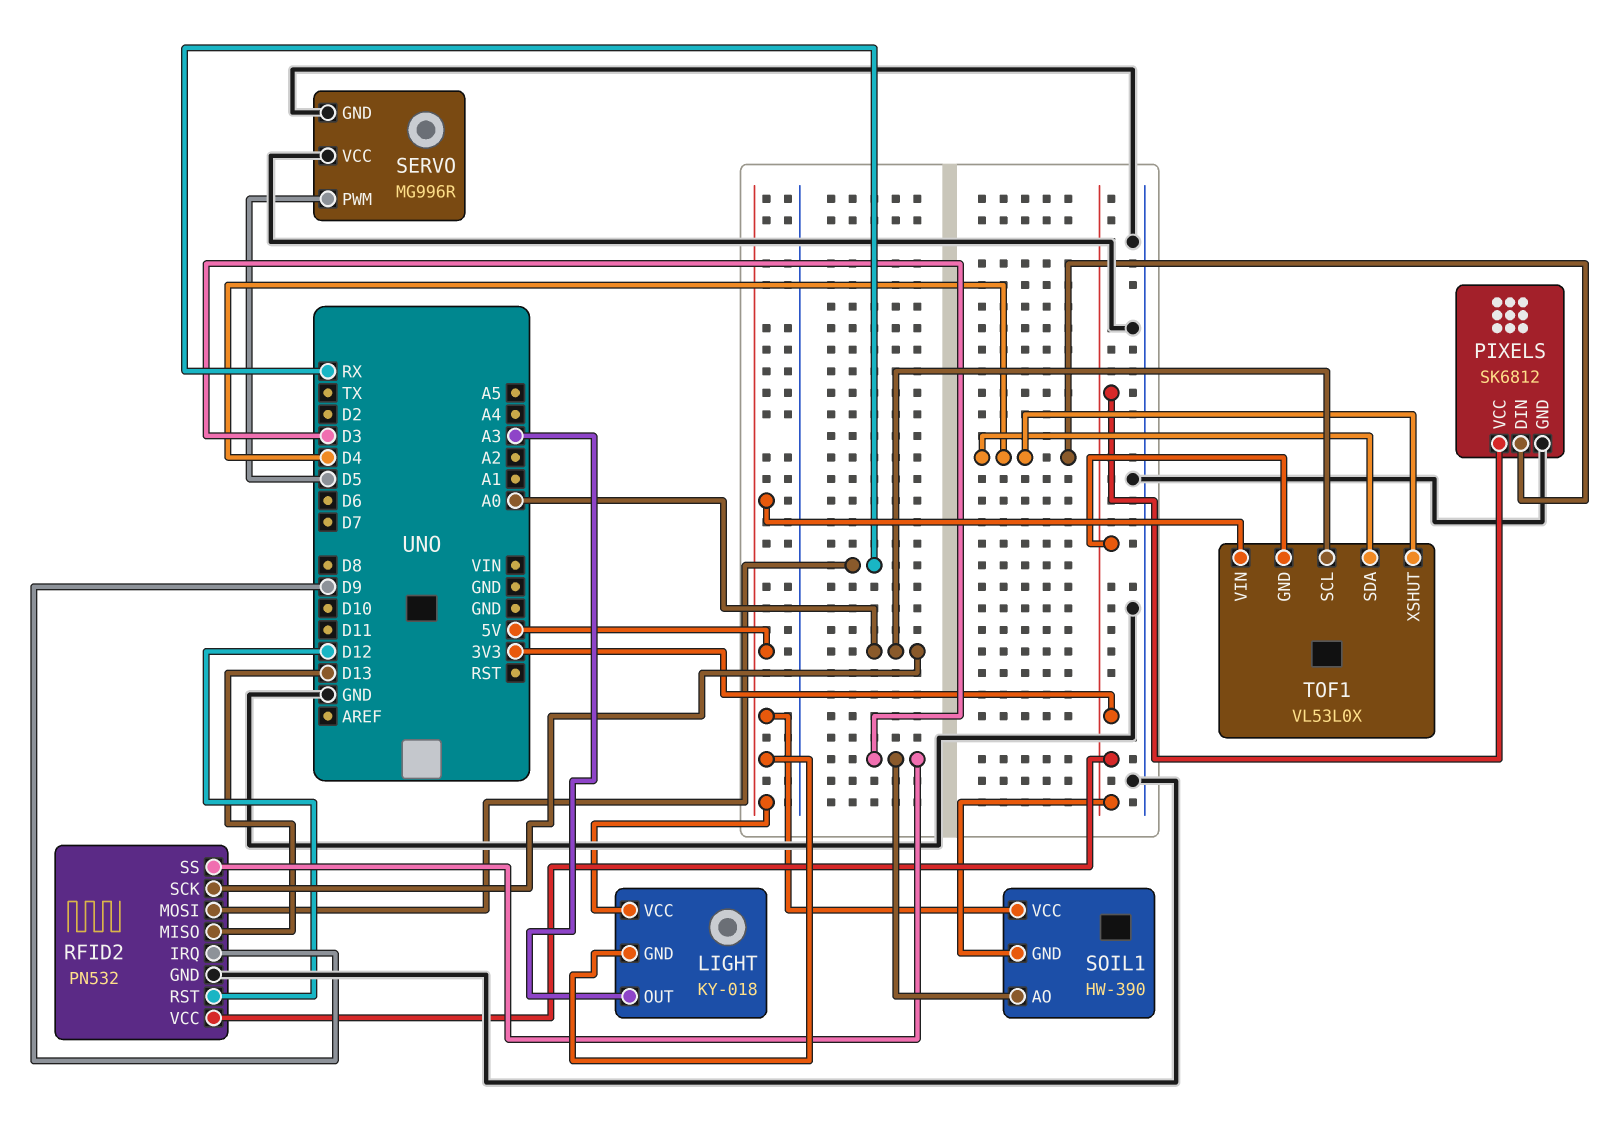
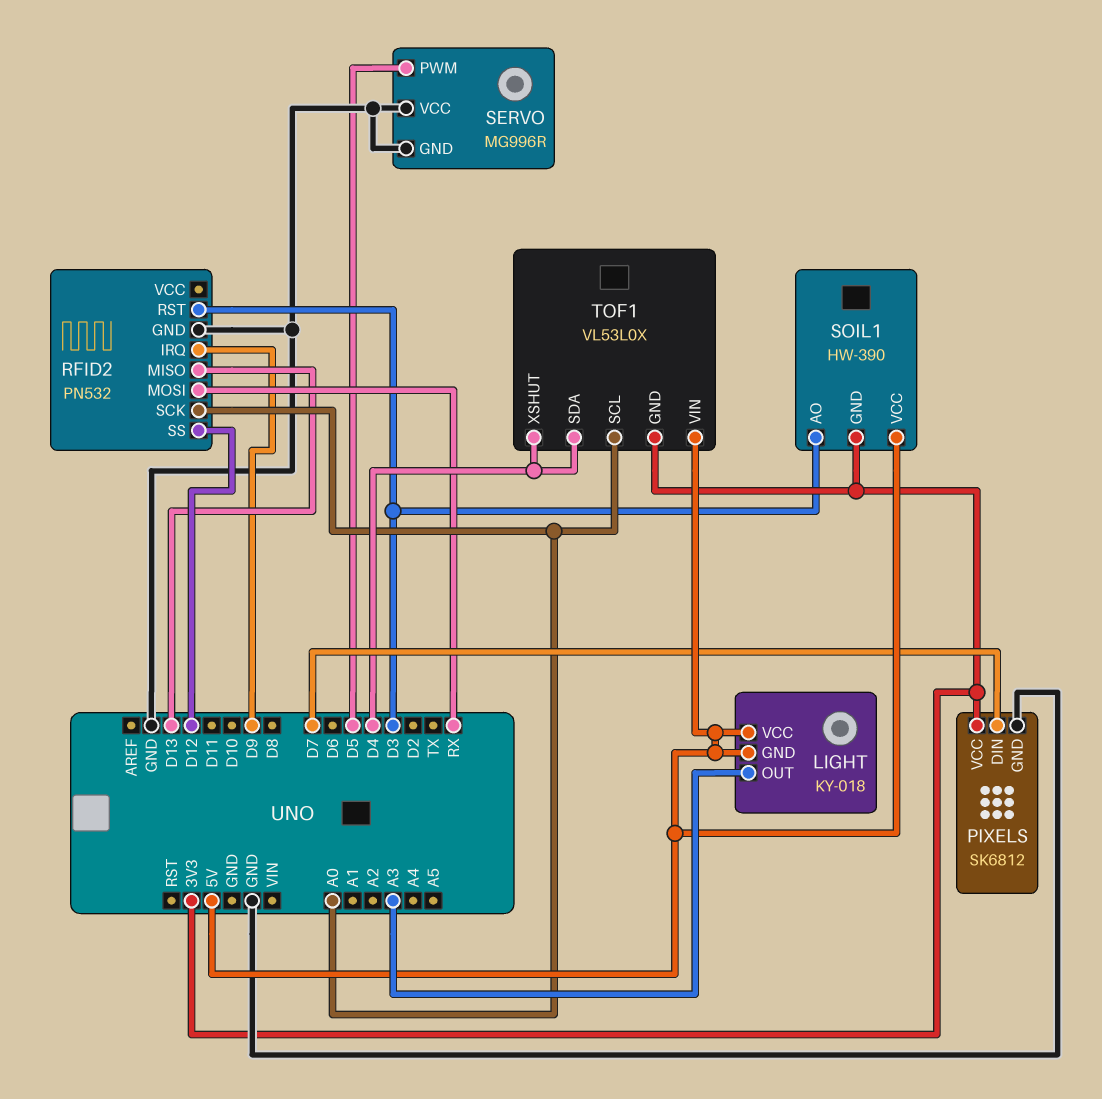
PIXELS pin DIN: D4 -> D7
RFID2 pin RST: D12 -> D3
RFID2 pin SS: D3 -> D12
RFID2 pin VCC: 3V3 -> none

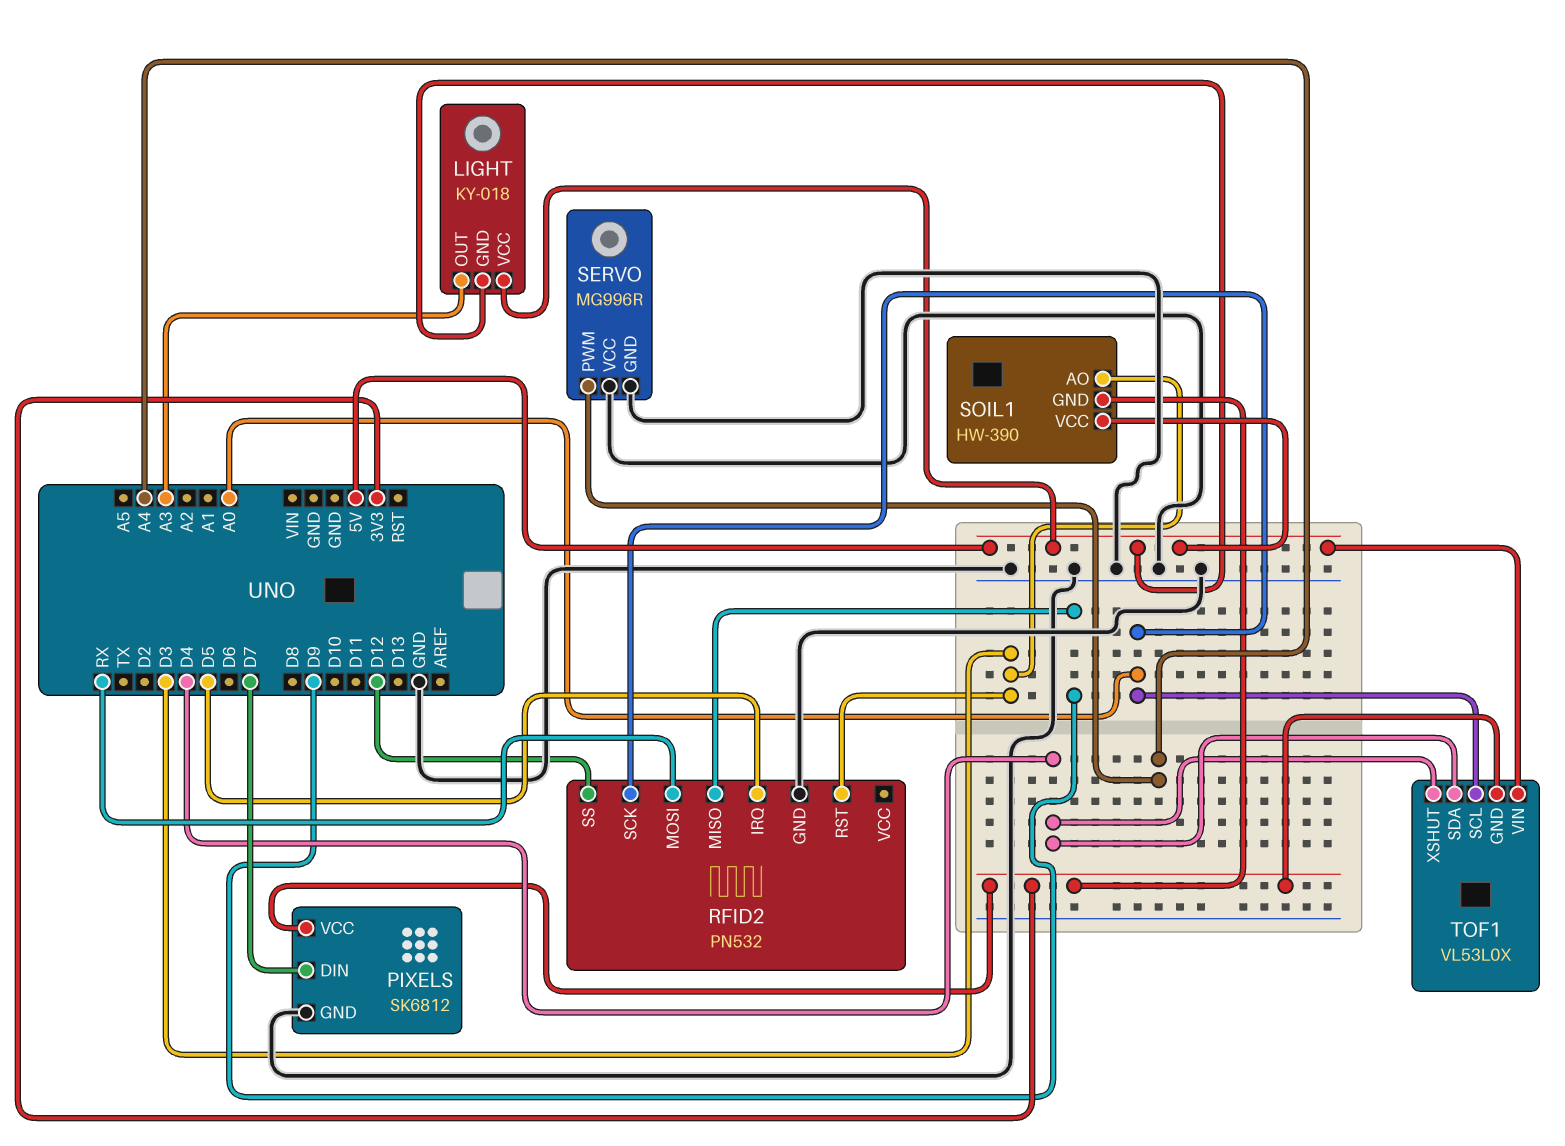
RFID2 pin IRQ: D9 -> D5
RFID2 pin MISO: D13 -> D9
SERVO pin PWM: D5 -> A4

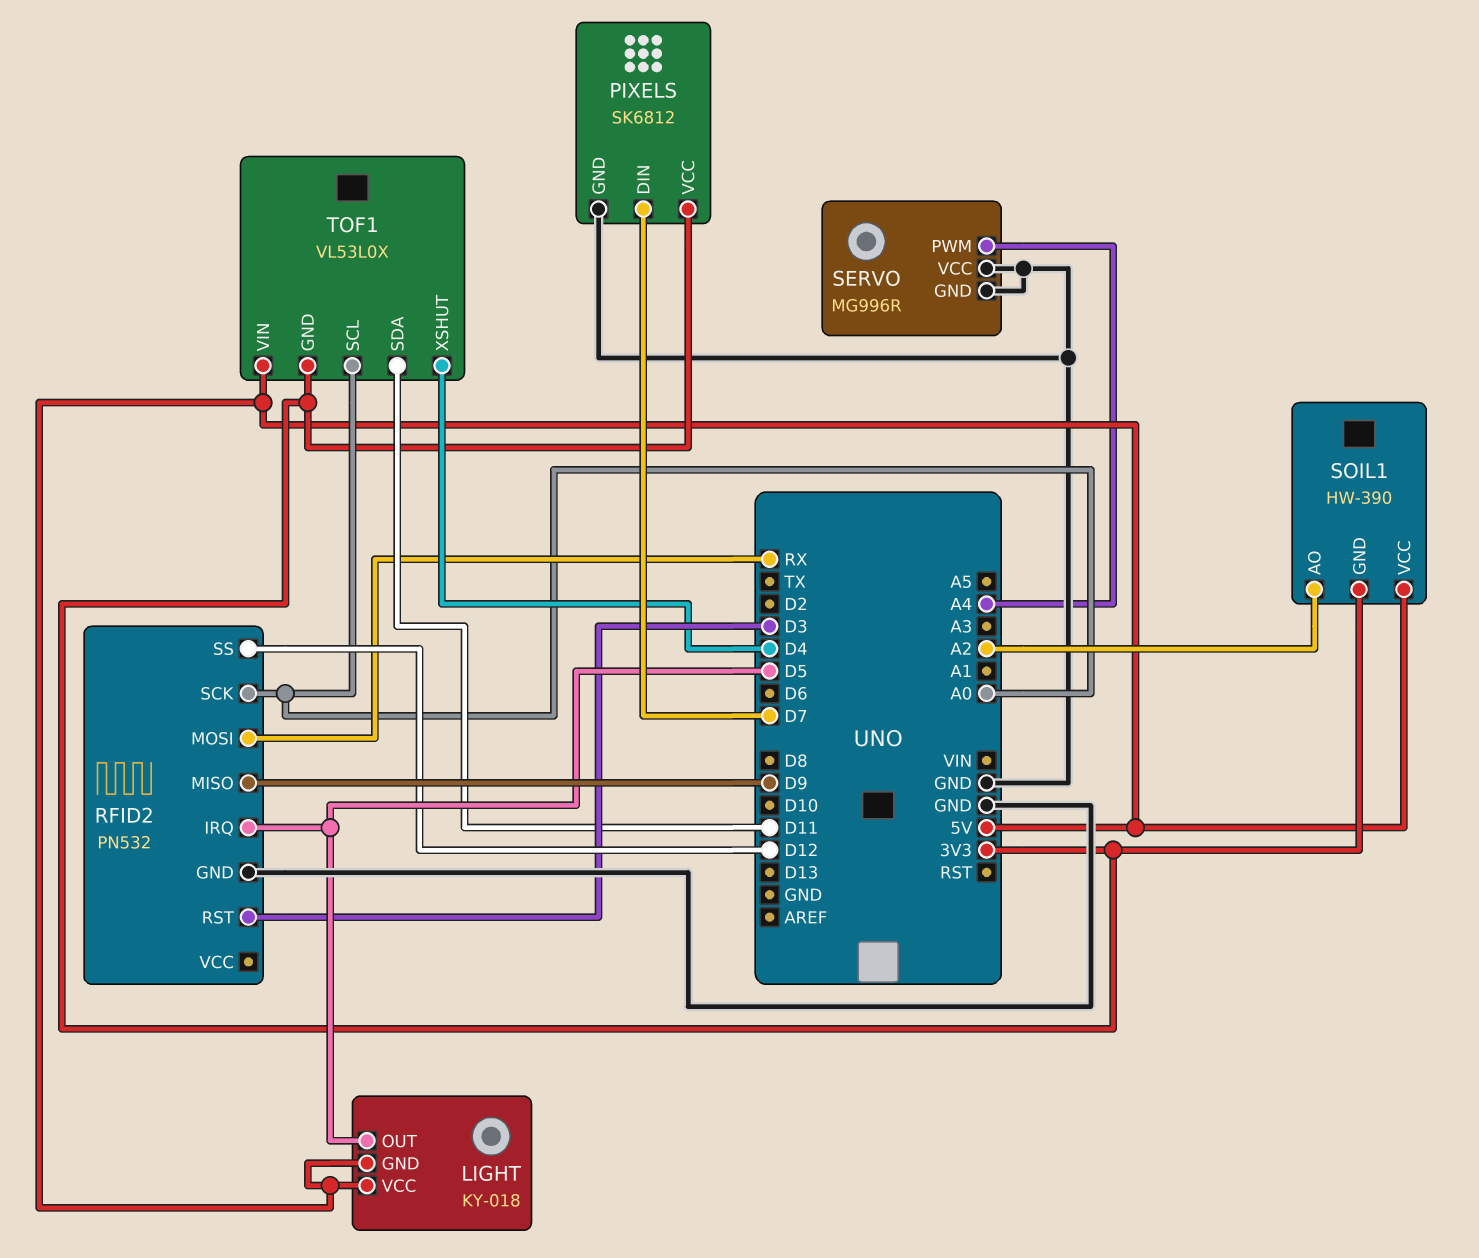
LIGHT pin OUT: A3 -> D5
SOIL1 pin AO: D3 -> A2
TOF1 pin SDA: D4 -> D11

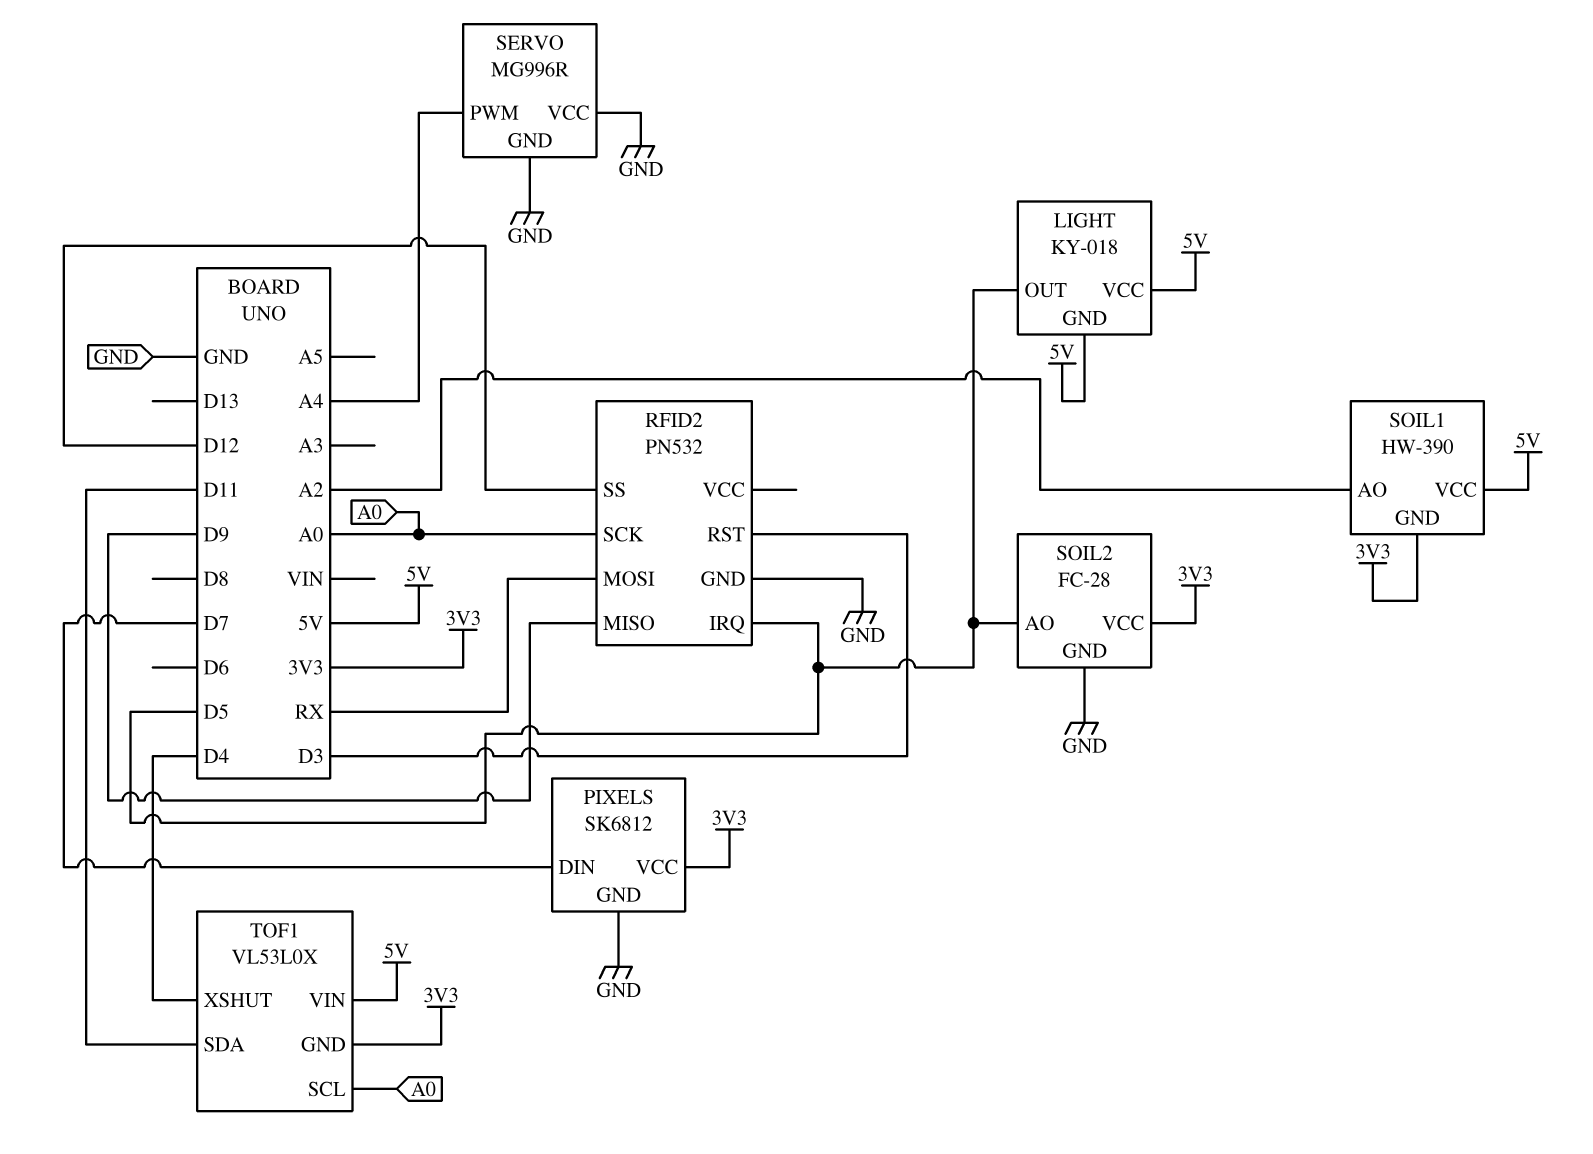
SOIL2: none -> FC-28
SOIL2 pin AO: none -> D5
SOIL2 pin GND: none -> GND
SOIL2 pin VCC: none -> 3V3

